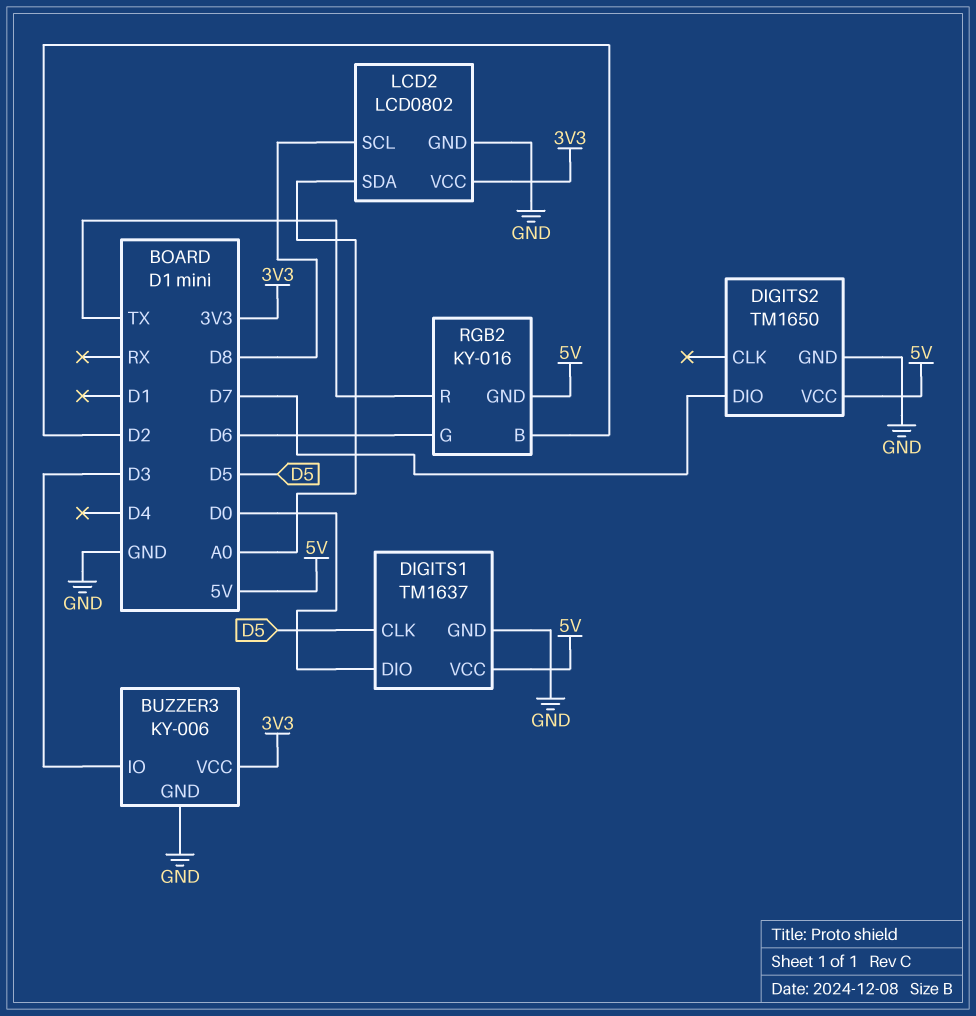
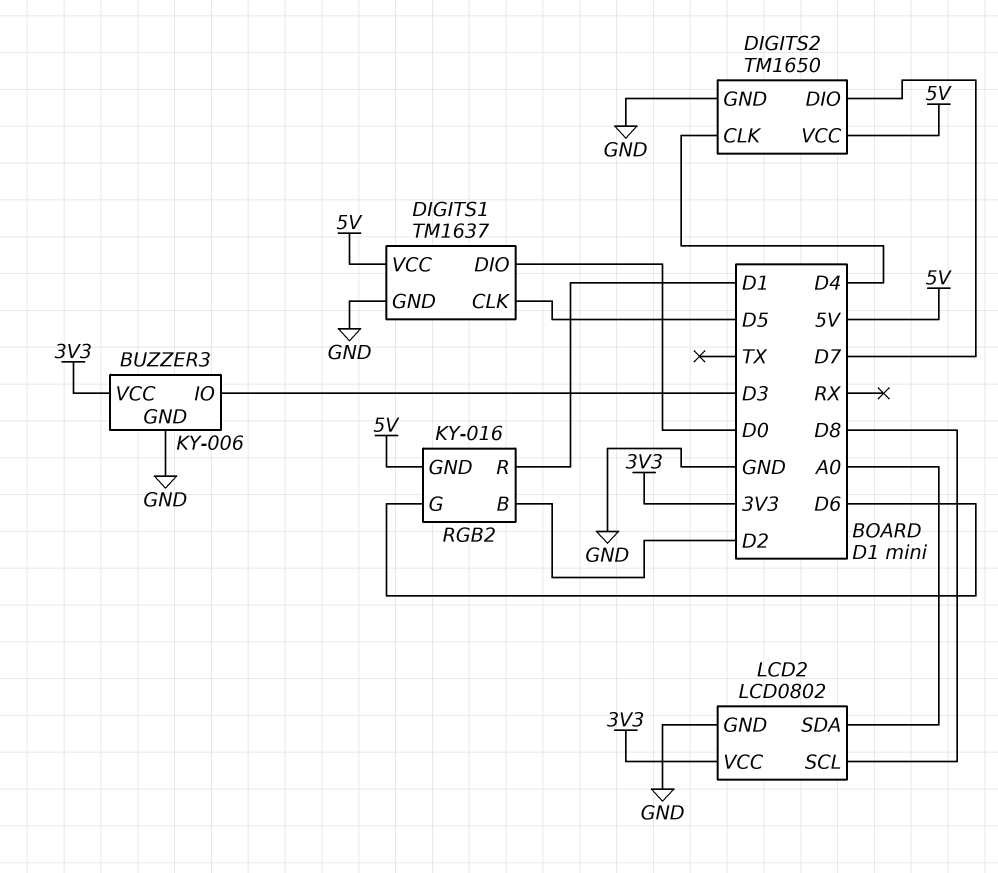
DIGITS2 pin CLK: none -> D4
RGB2 pin R: TX -> D1

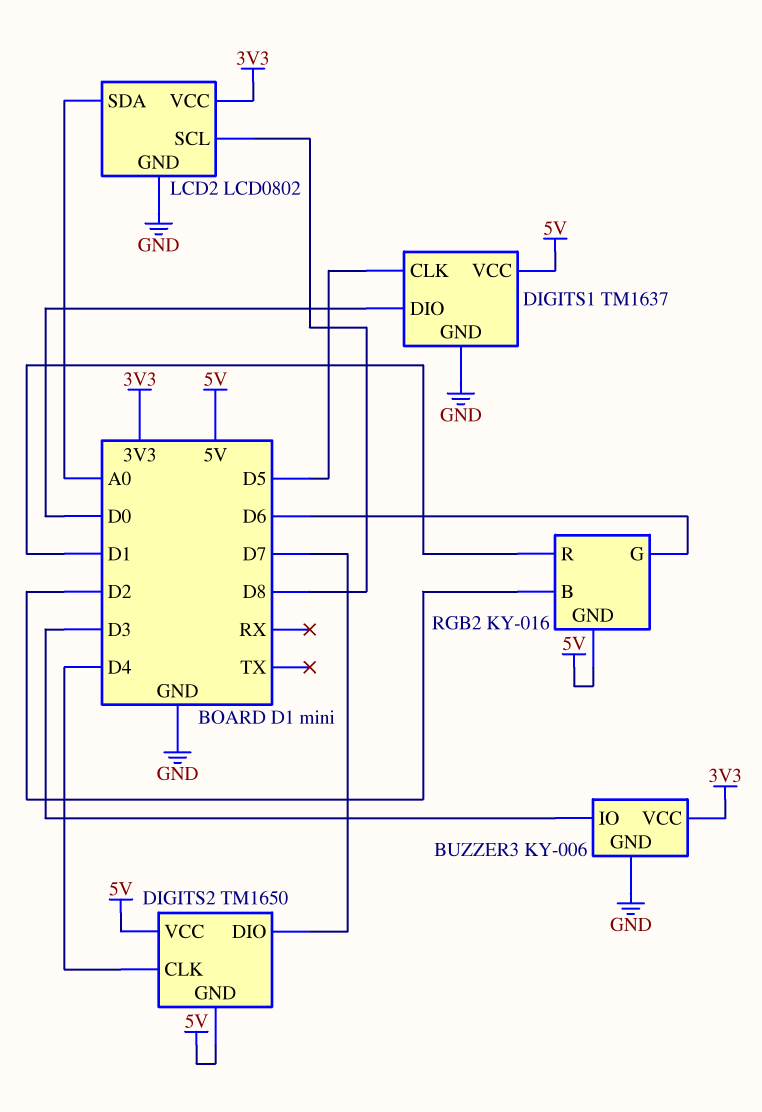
DIGITS2 pin GND: GND -> 5V

